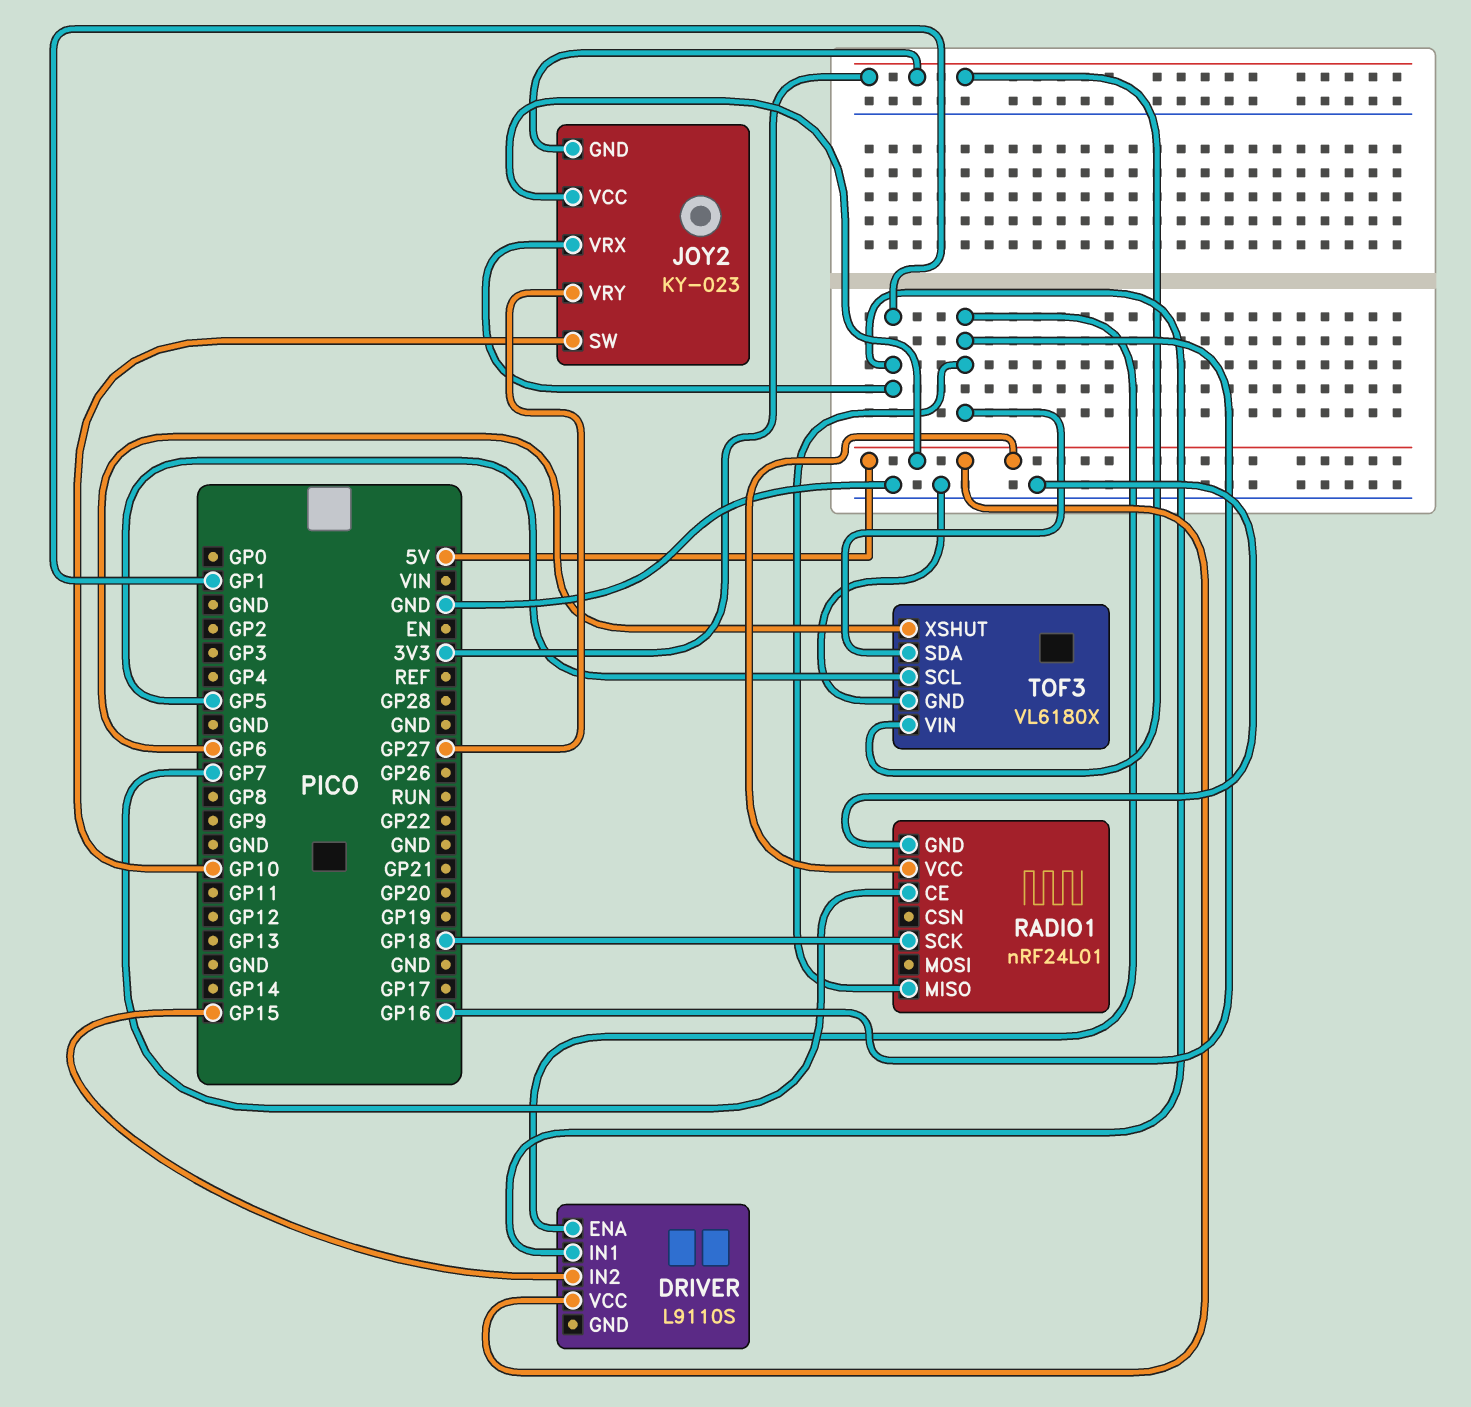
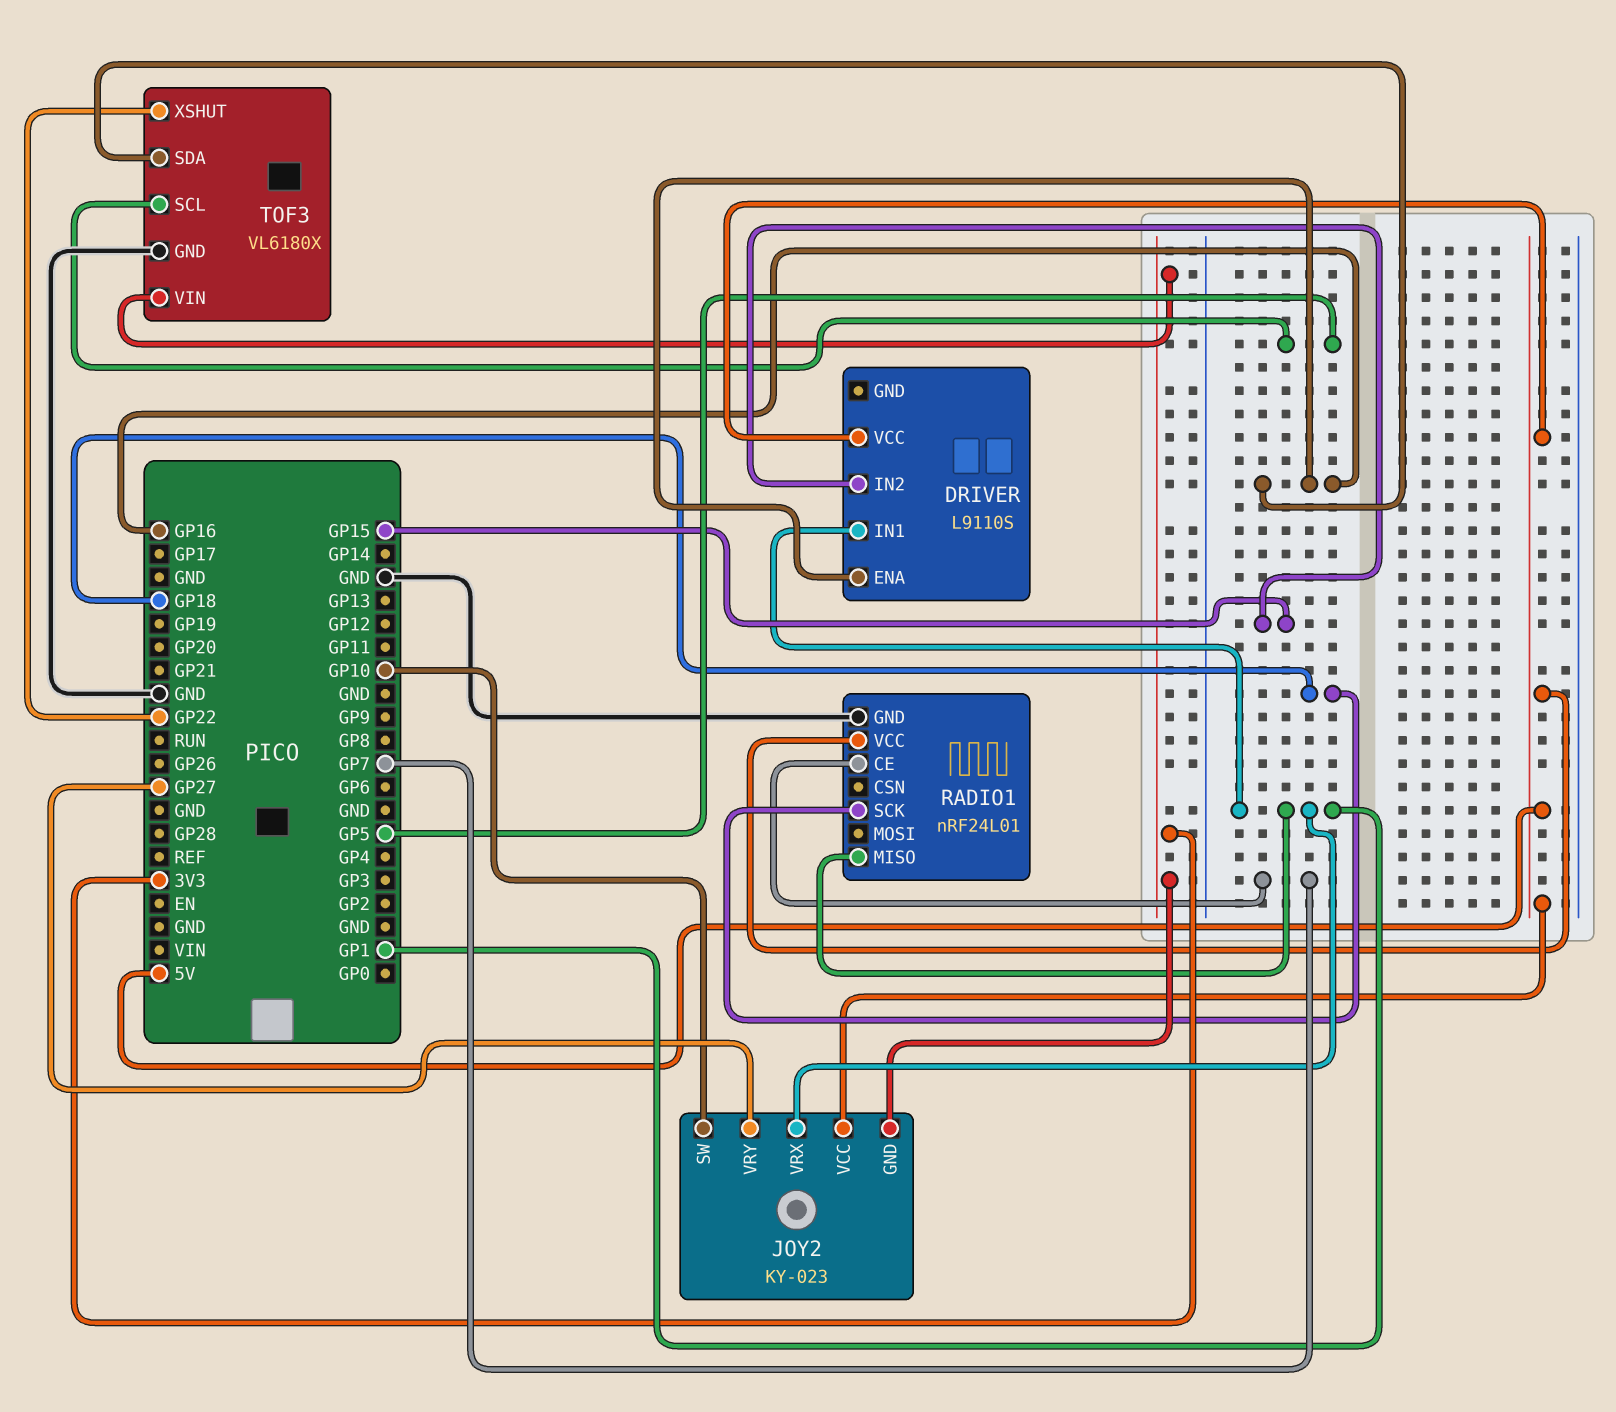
RADIO1 pin MISO: GP16 -> GP1
TOF3 pin XSHUT: GP6 -> GP22

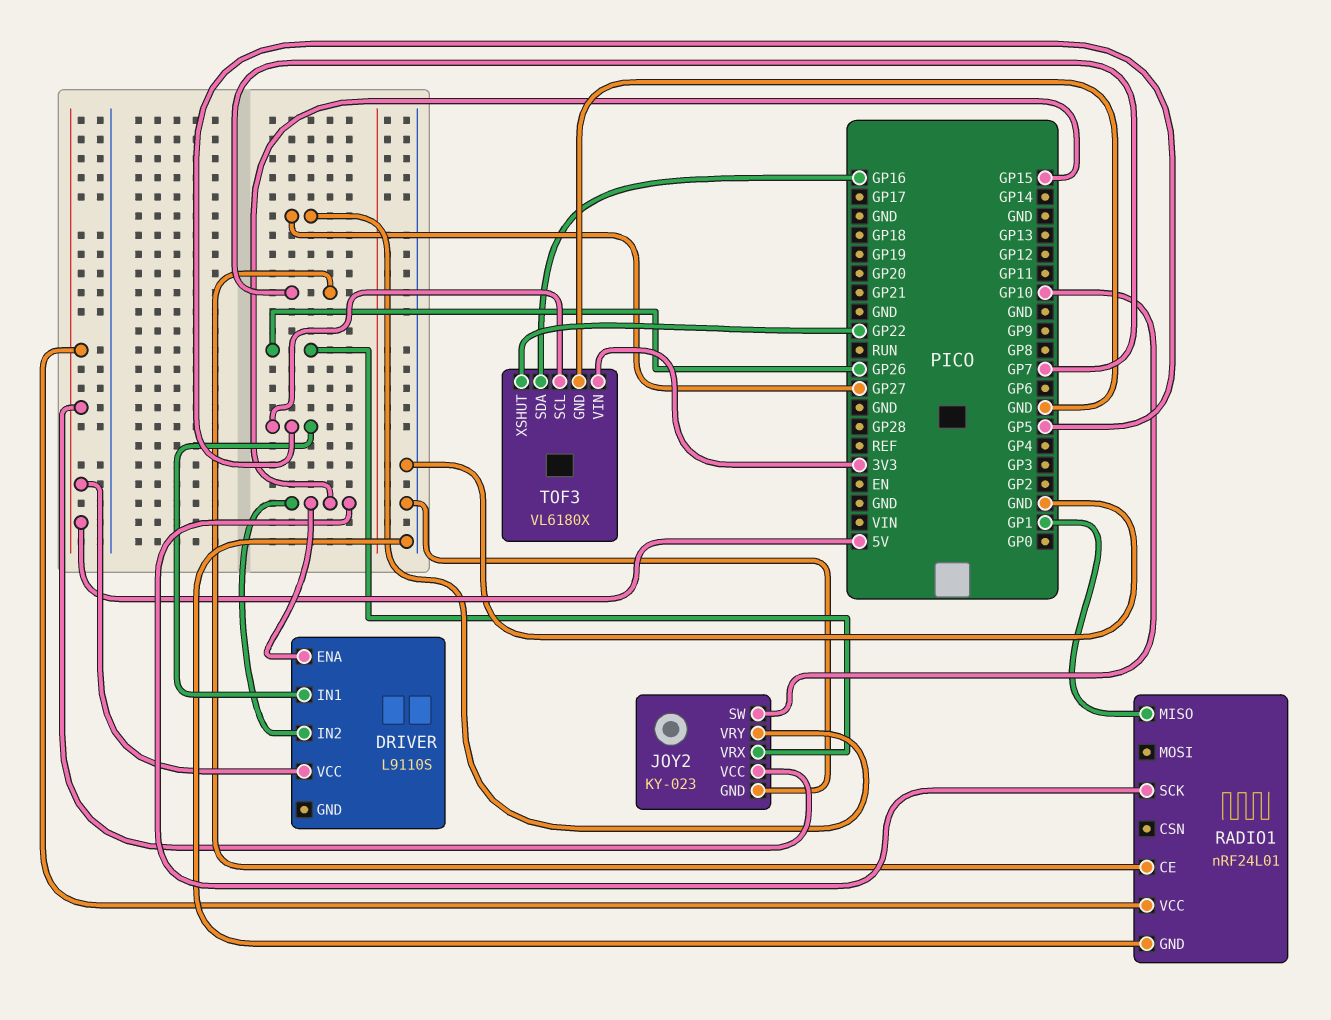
DRIVER pin ENA: GP16 -> GP15
DRIVER pin IN1: GP1 -> GP5
JOY2 pin GND: 3V3 -> GND
JOY2 pin VRX: GP1 -> GP26
RADIO1 pin SCK: GP18 -> GP15

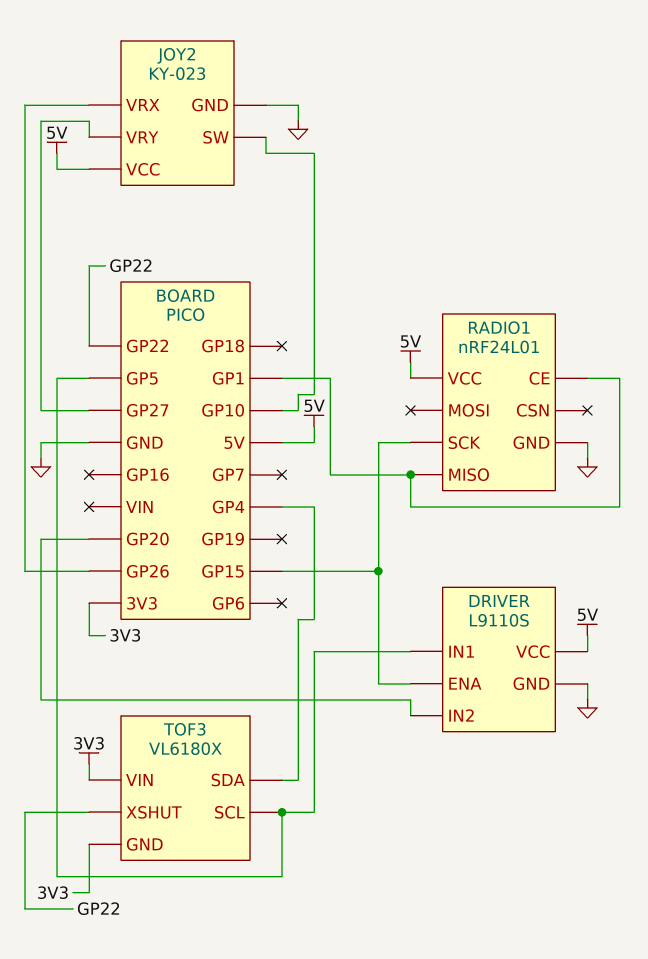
DRIVER pin GND: none -> GND
DRIVER pin IN2: GP15 -> GP20
RADIO1 pin CE: GP7 -> GP1
TOF3 pin GND: GND -> 3V3
TOF3 pin SDA: GP16 -> GP4

